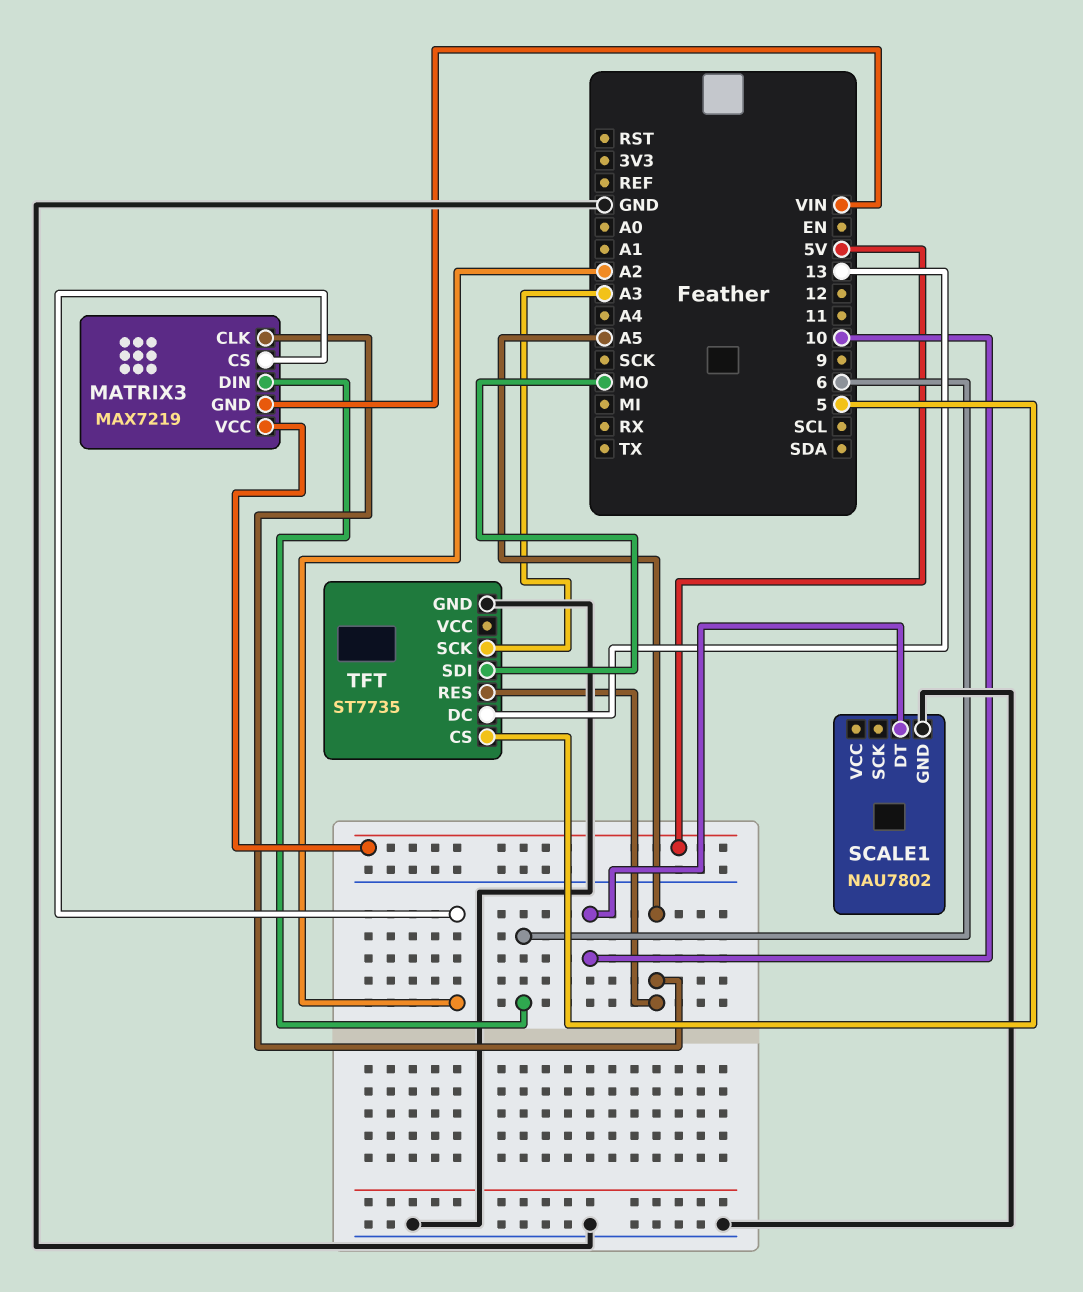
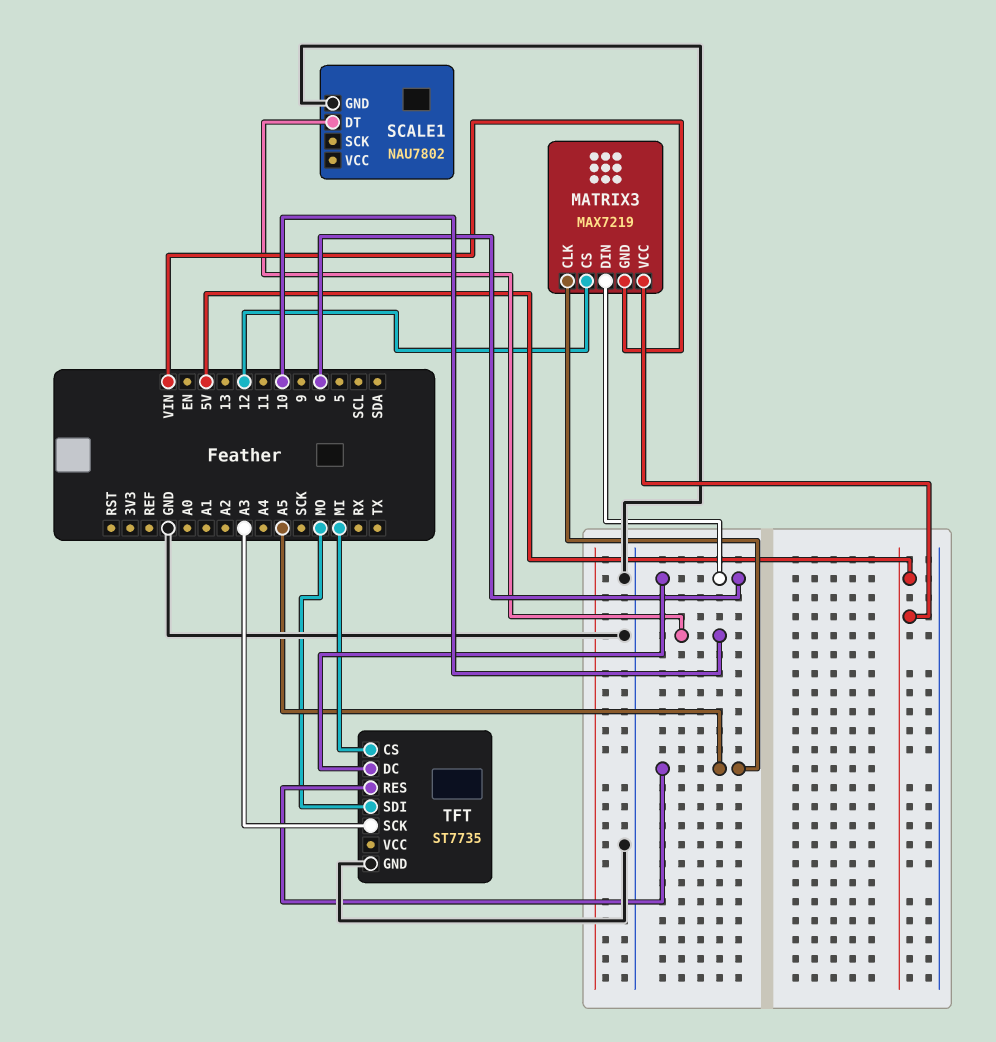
MATRIX3 pin CS: A2 -> 12
TFT pin CS: 5 -> MI
TFT pin DC: 13 -> 6

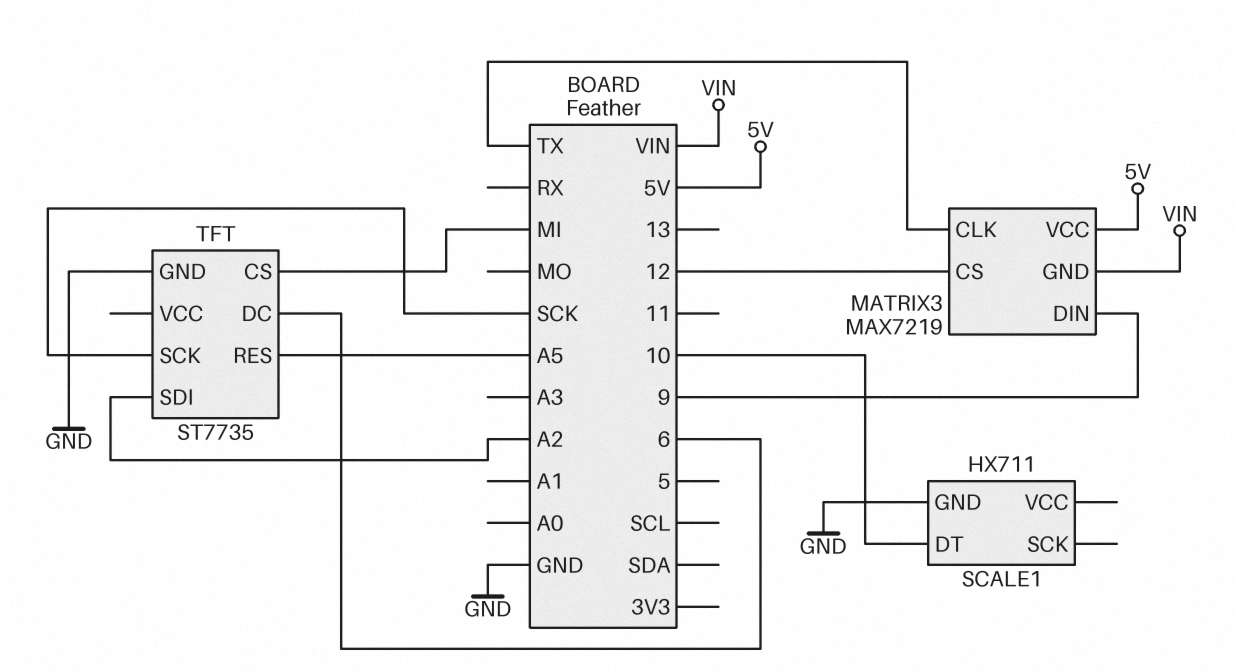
MATRIX3 pin CLK: A5 -> TX
MATRIX3 pin DIN: 6 -> 9
SCALE1: NAU7802 -> HX711
TFT pin SCK: A3 -> SCK
TFT pin SDI: MO -> A2

